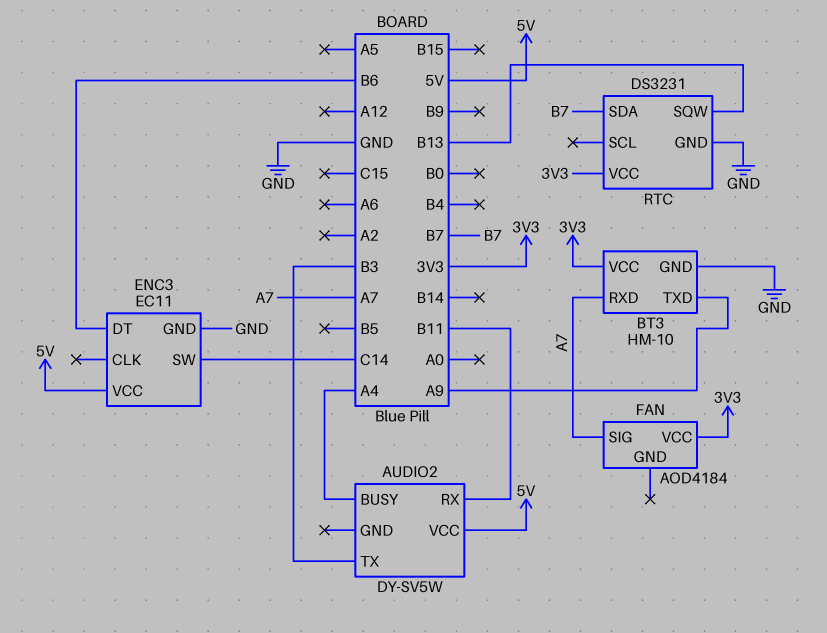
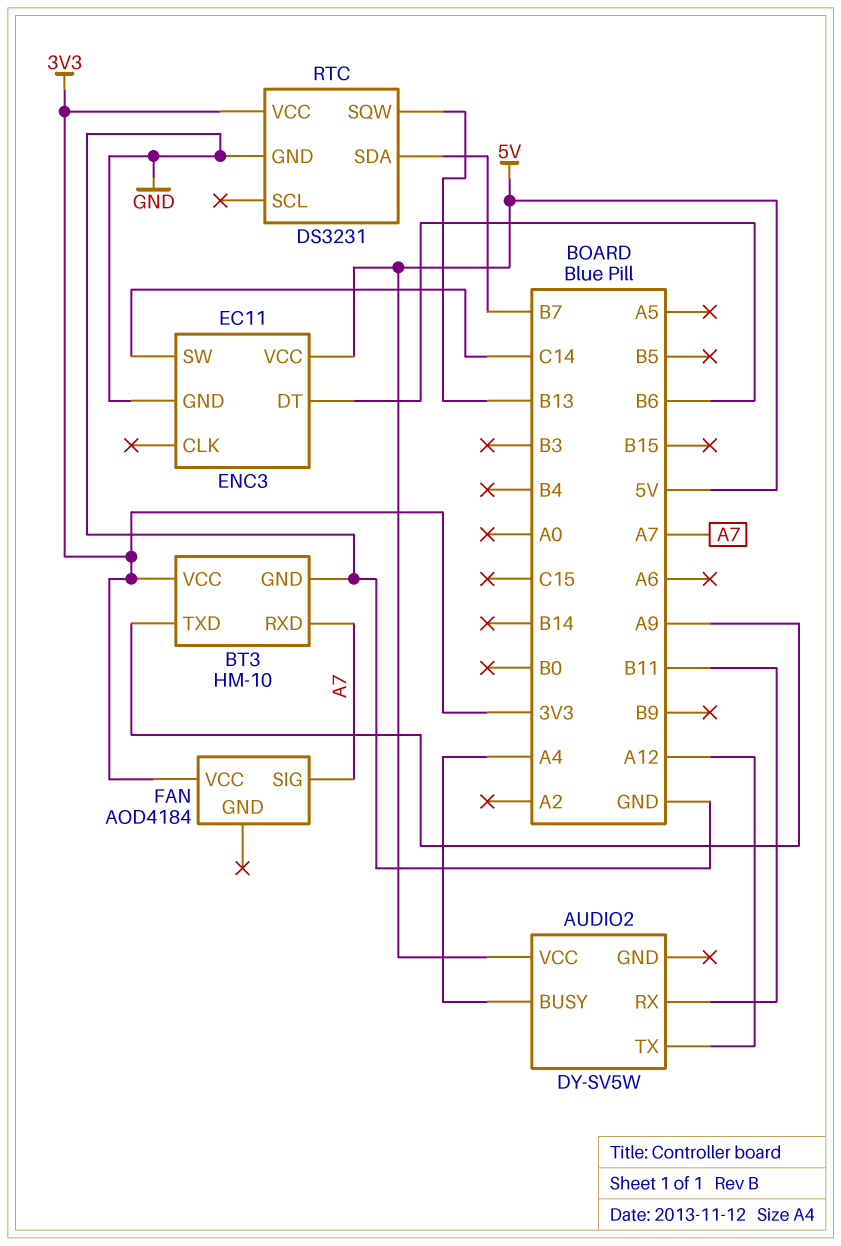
AUDIO2 pin TX: B3 -> A12

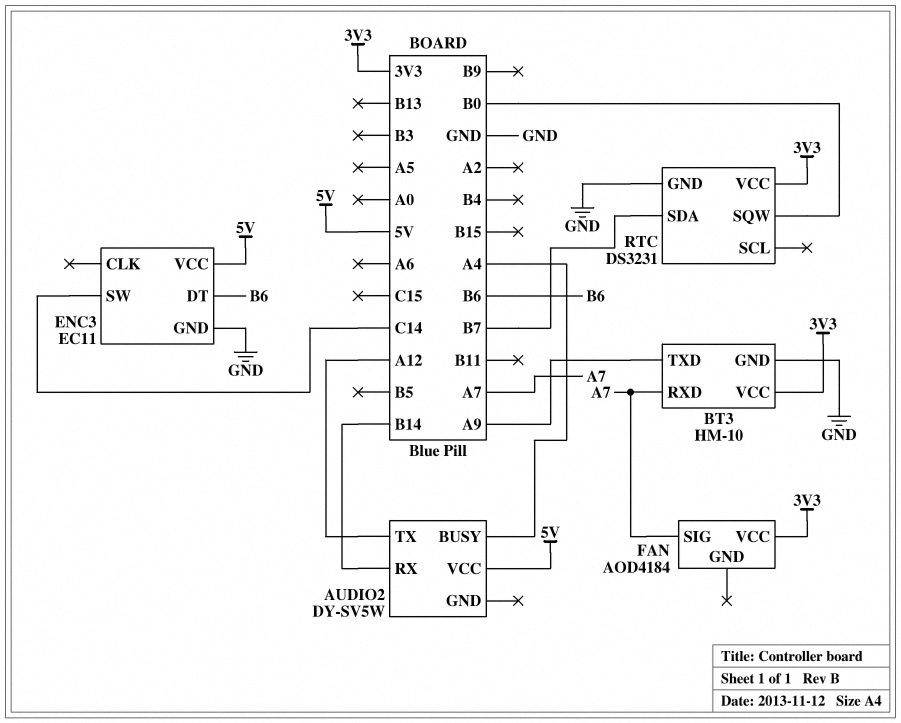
AUDIO2 pin RX: B11 -> B14
RTC pin SQW: B13 -> B0

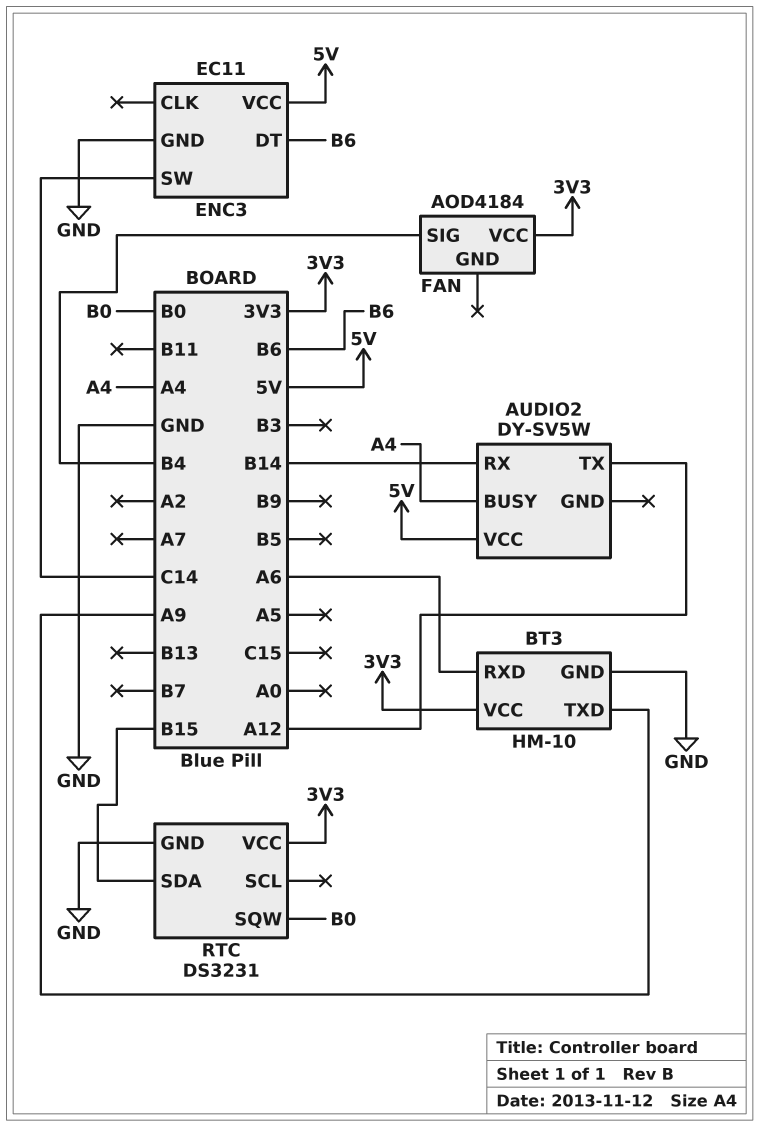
BT3 pin RXD: A7 -> A6
FAN pin SIG: A7 -> B4
RTC pin SDA: B7 -> B15

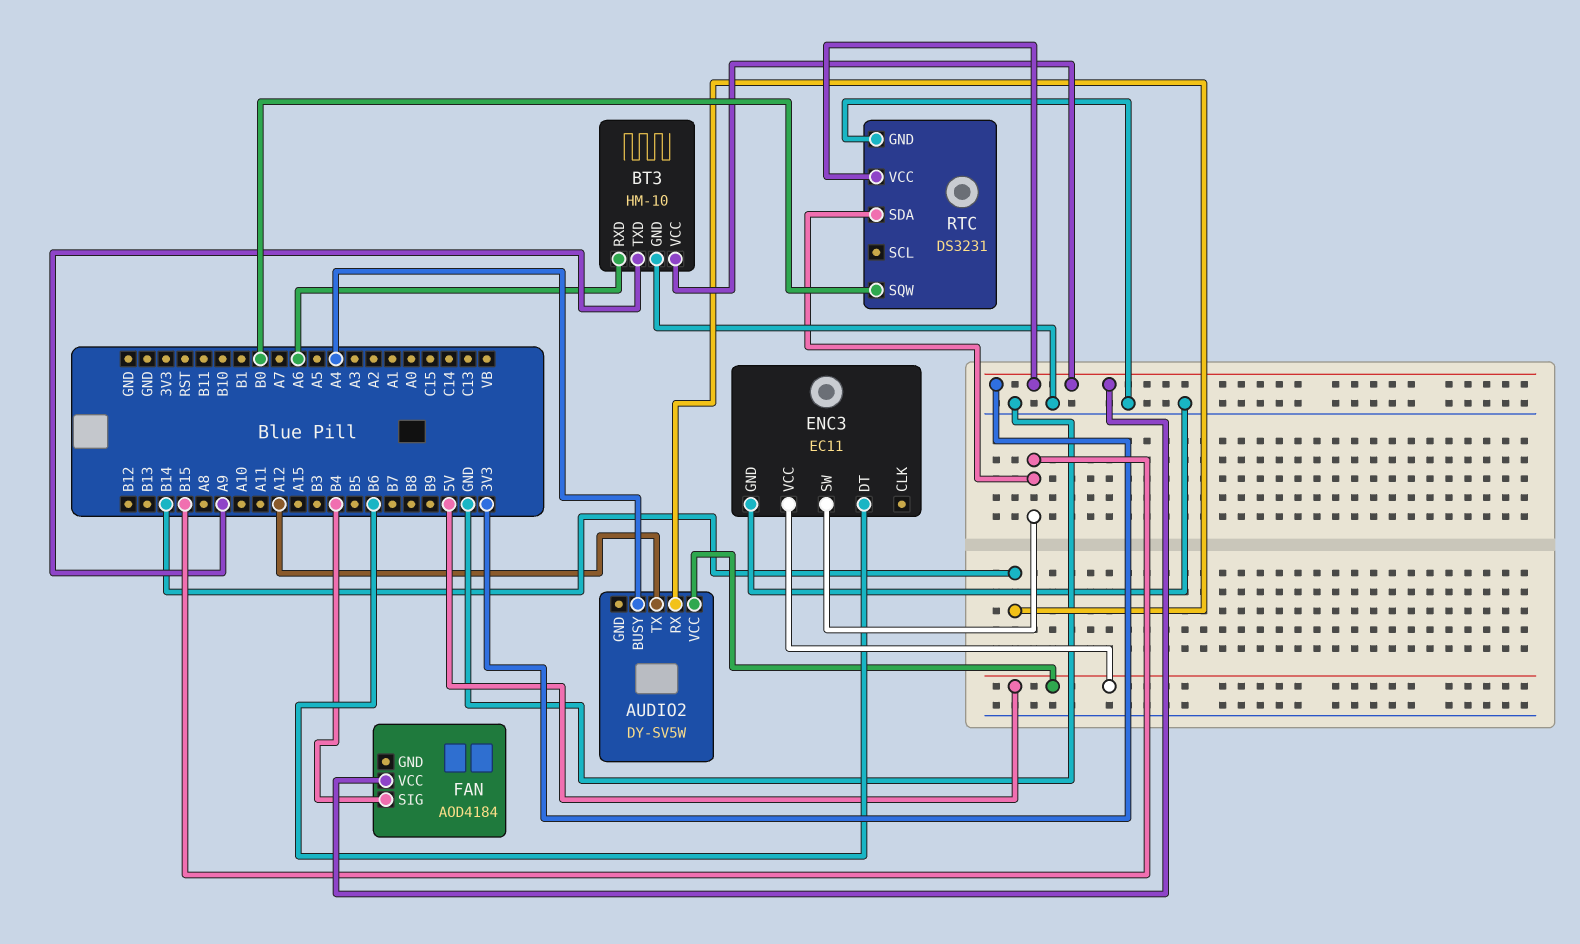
ENC3 pin SW: C14 -> B15

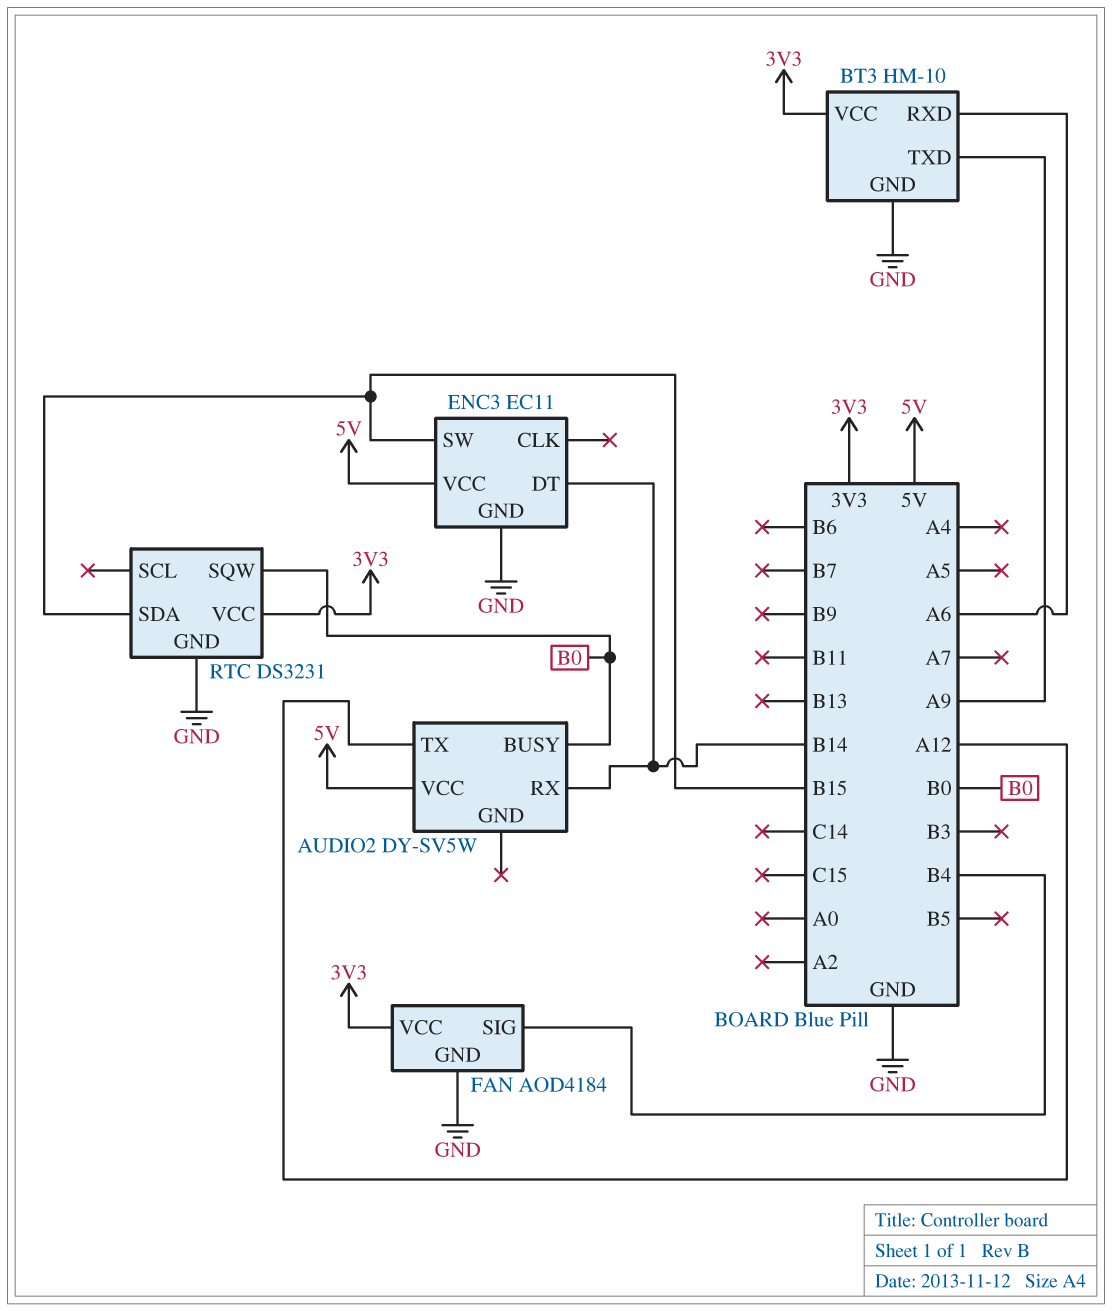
AUDIO2 pin BUSY: A4 -> B0
ENC3 pin DT: B6 -> B14
FAN pin GND: none -> GND

